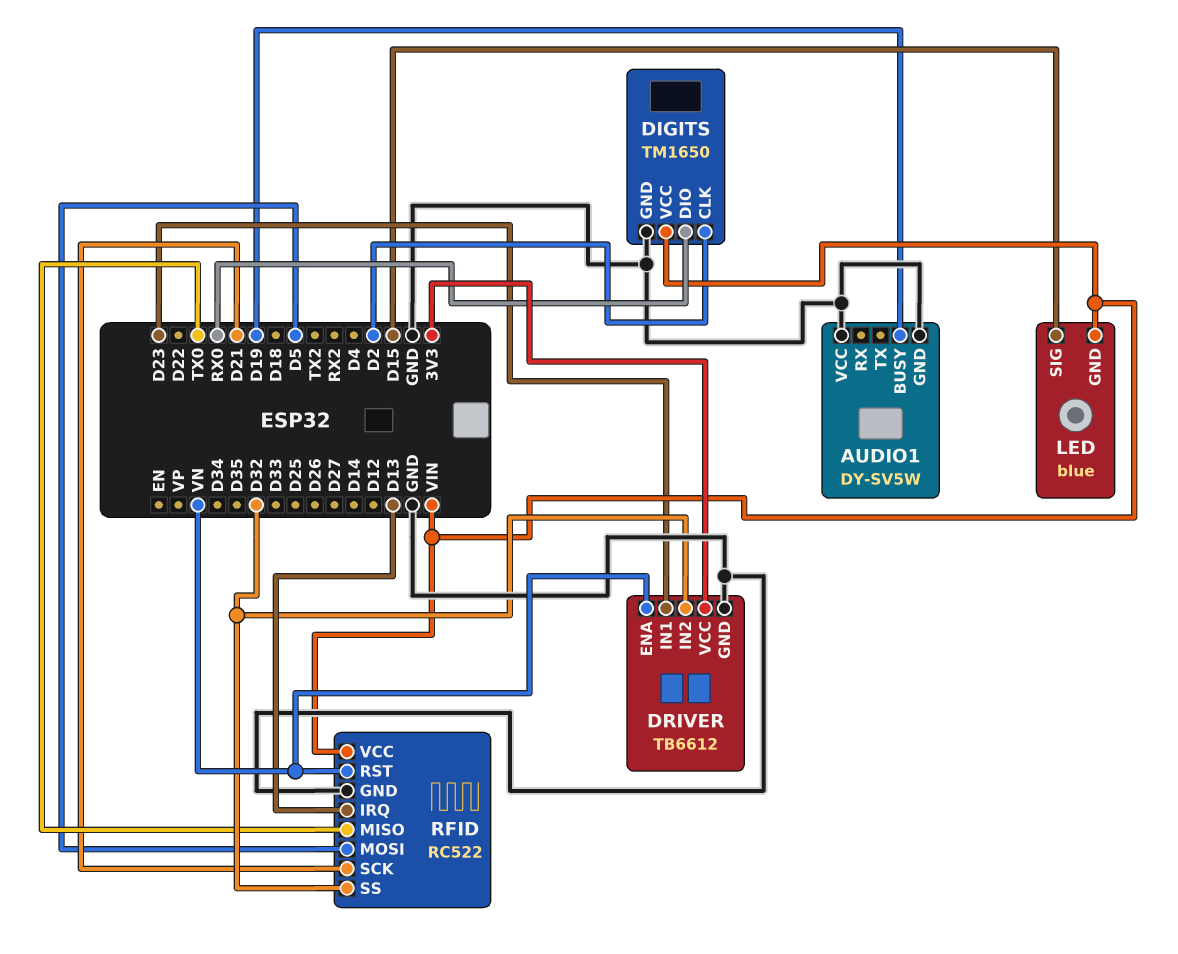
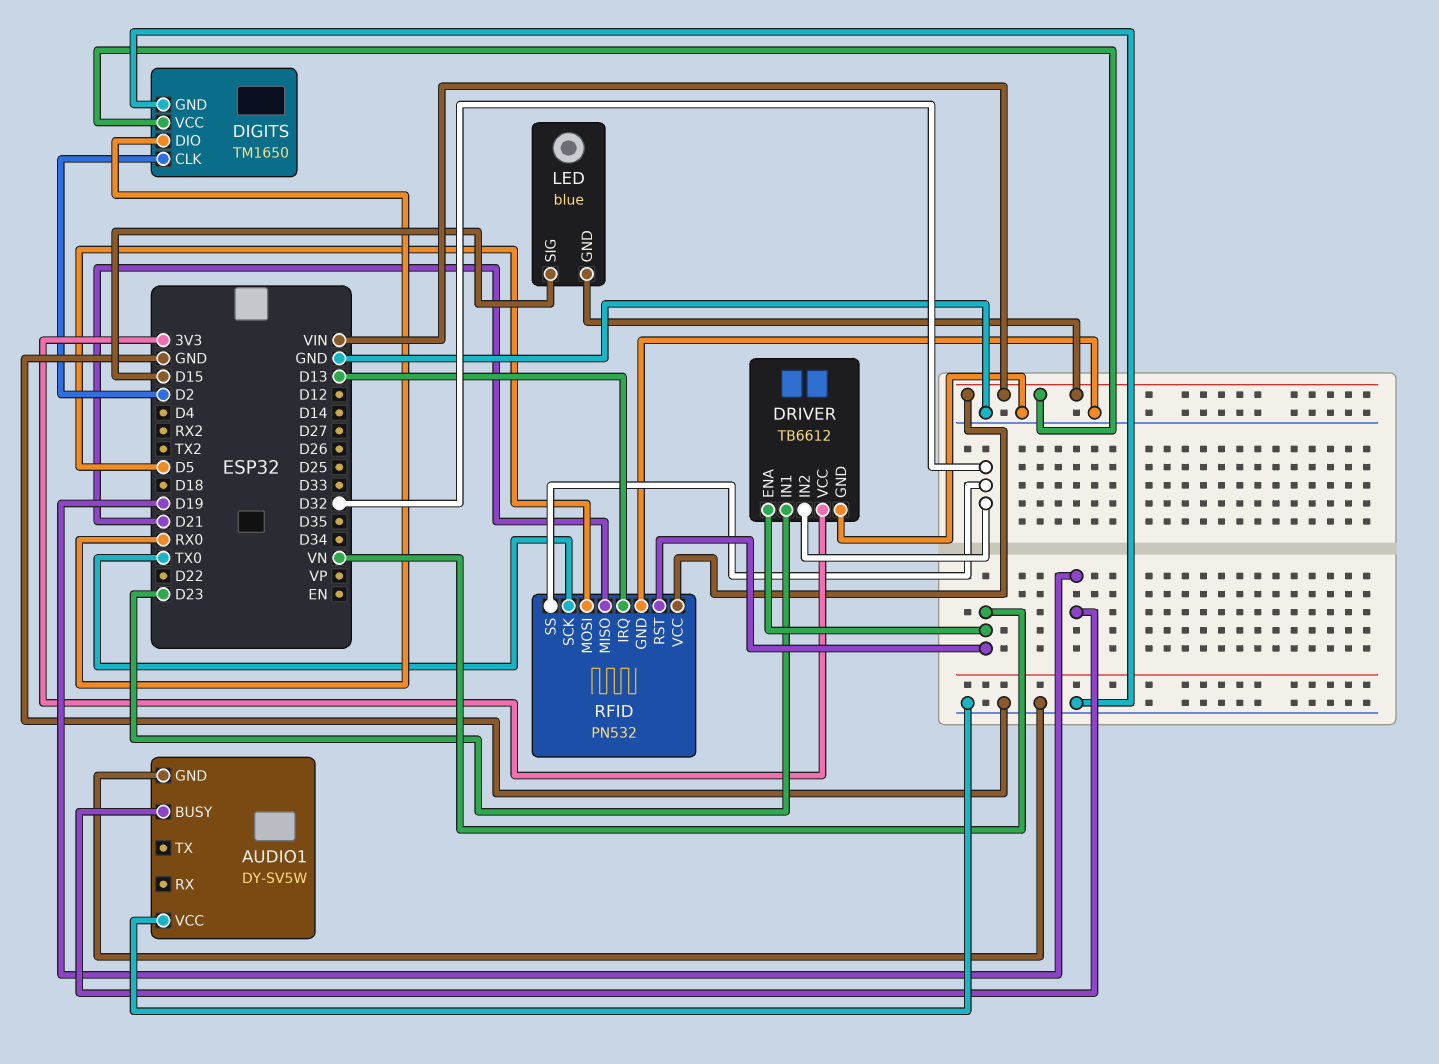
RFID: RC522 -> PN532
RFID pin MISO: TX0 -> D21
RFID pin SCK: D21 -> TX0

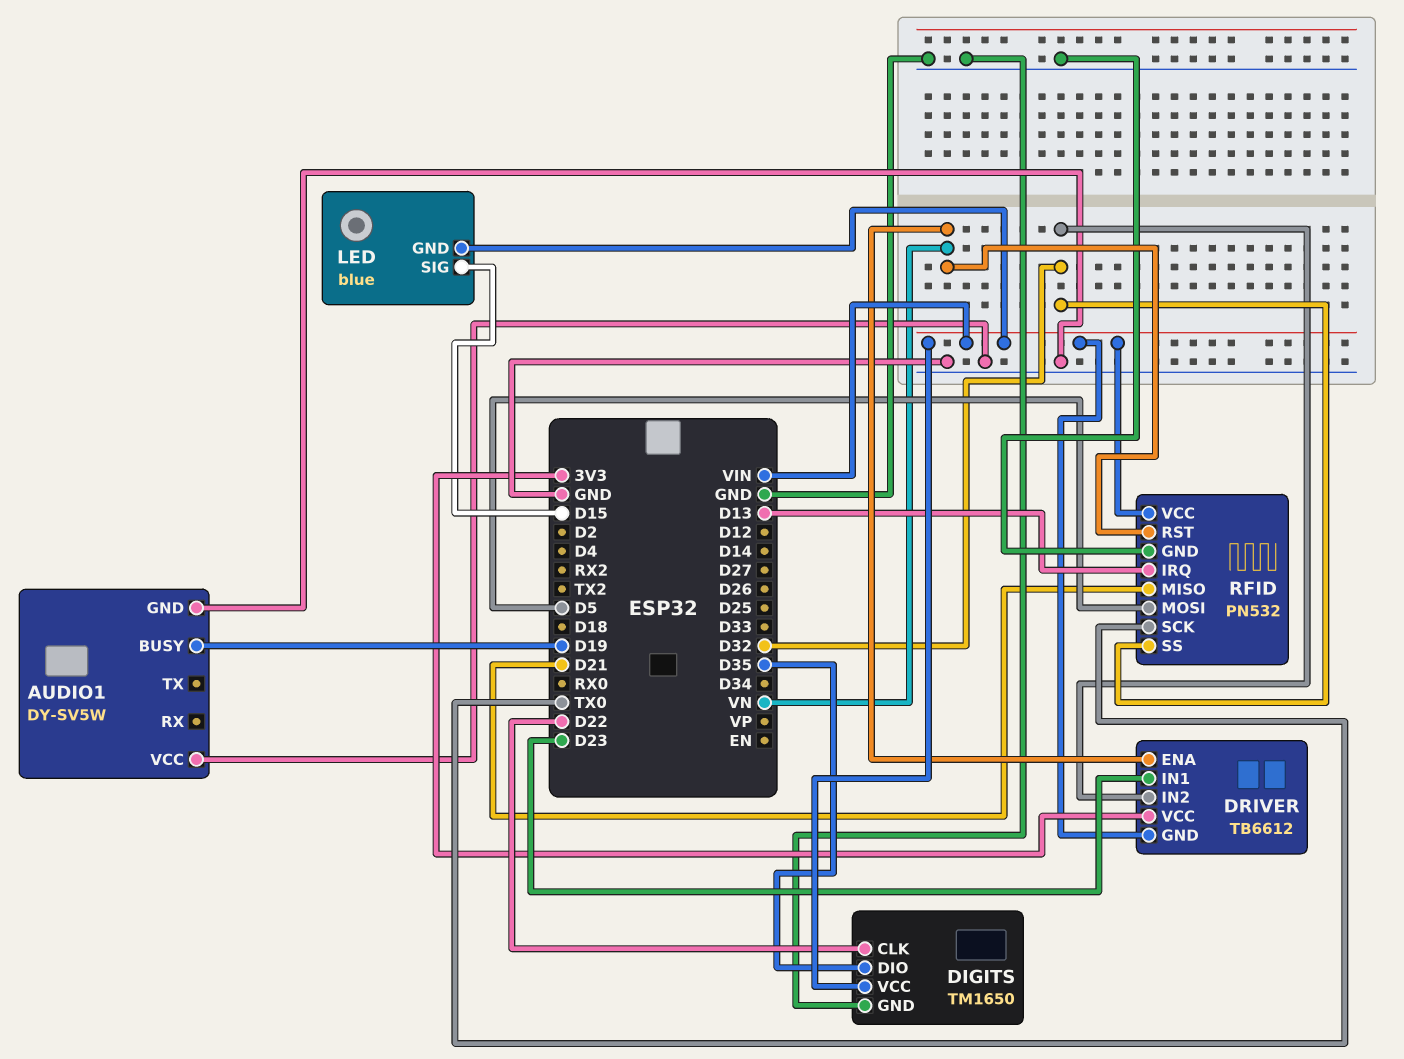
DIGITS pin CLK: D2 -> D22
DIGITS pin DIO: RX0 -> D35
DRIVER pin GND: GND -> VIN

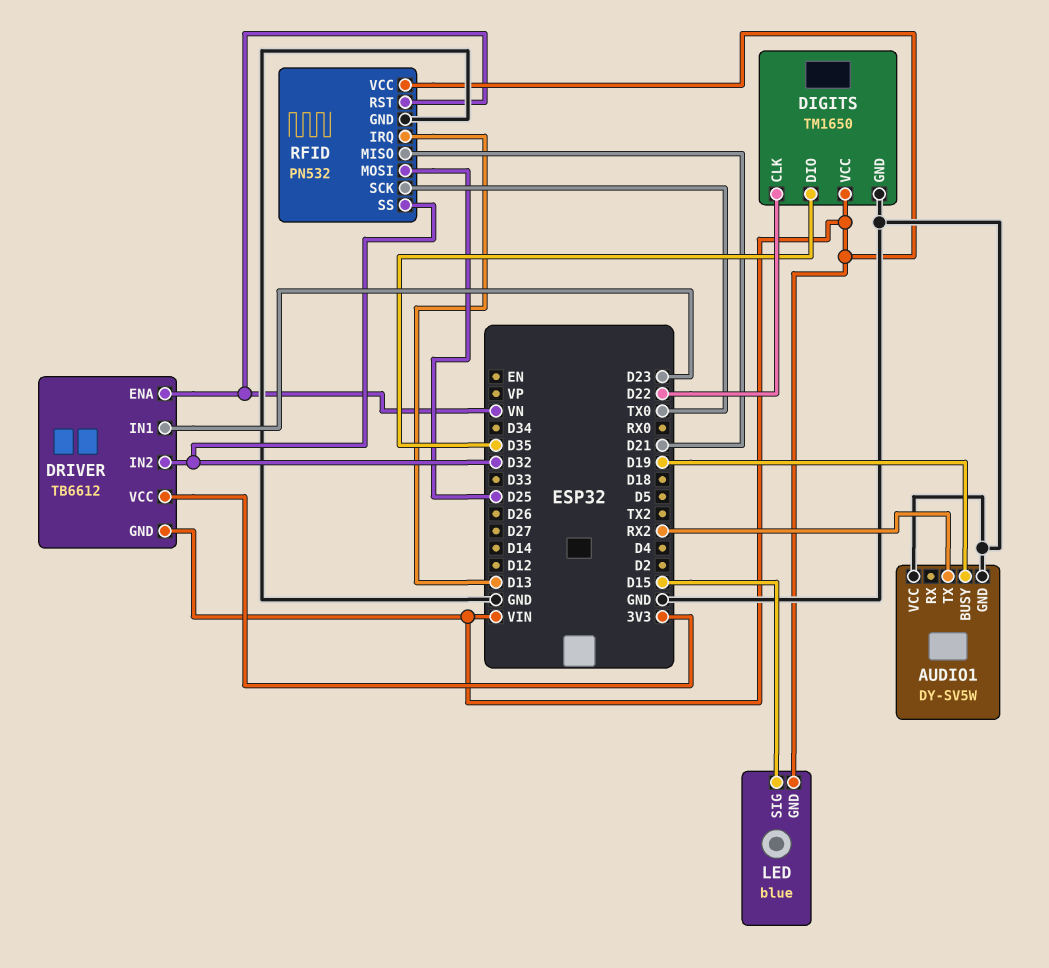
AUDIO1 pin TX: none -> RX2
RFID pin MOSI: D5 -> D25

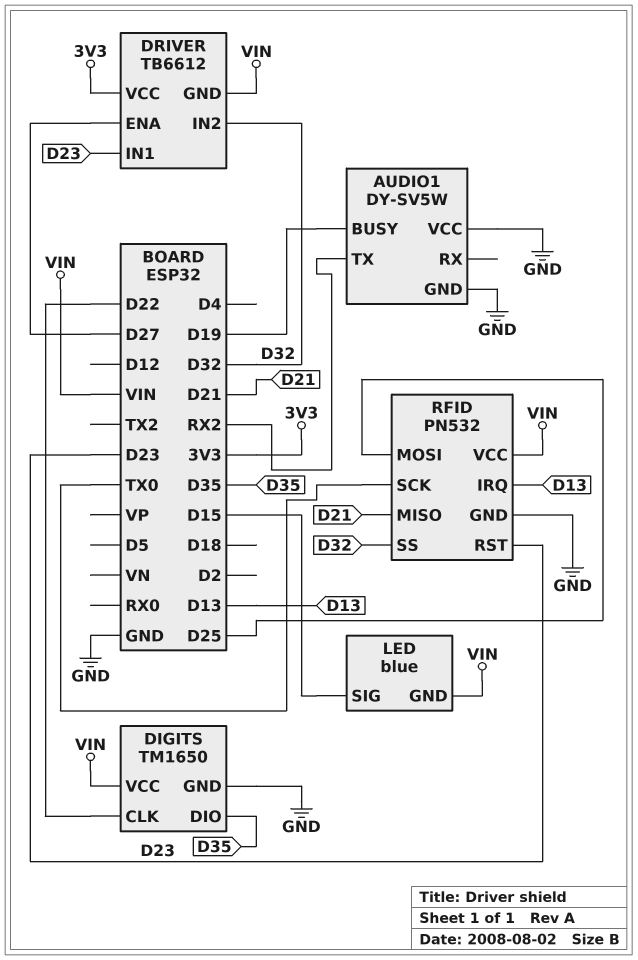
DRIVER pin ENA: VN -> D27
RFID pin RST: VN -> D23

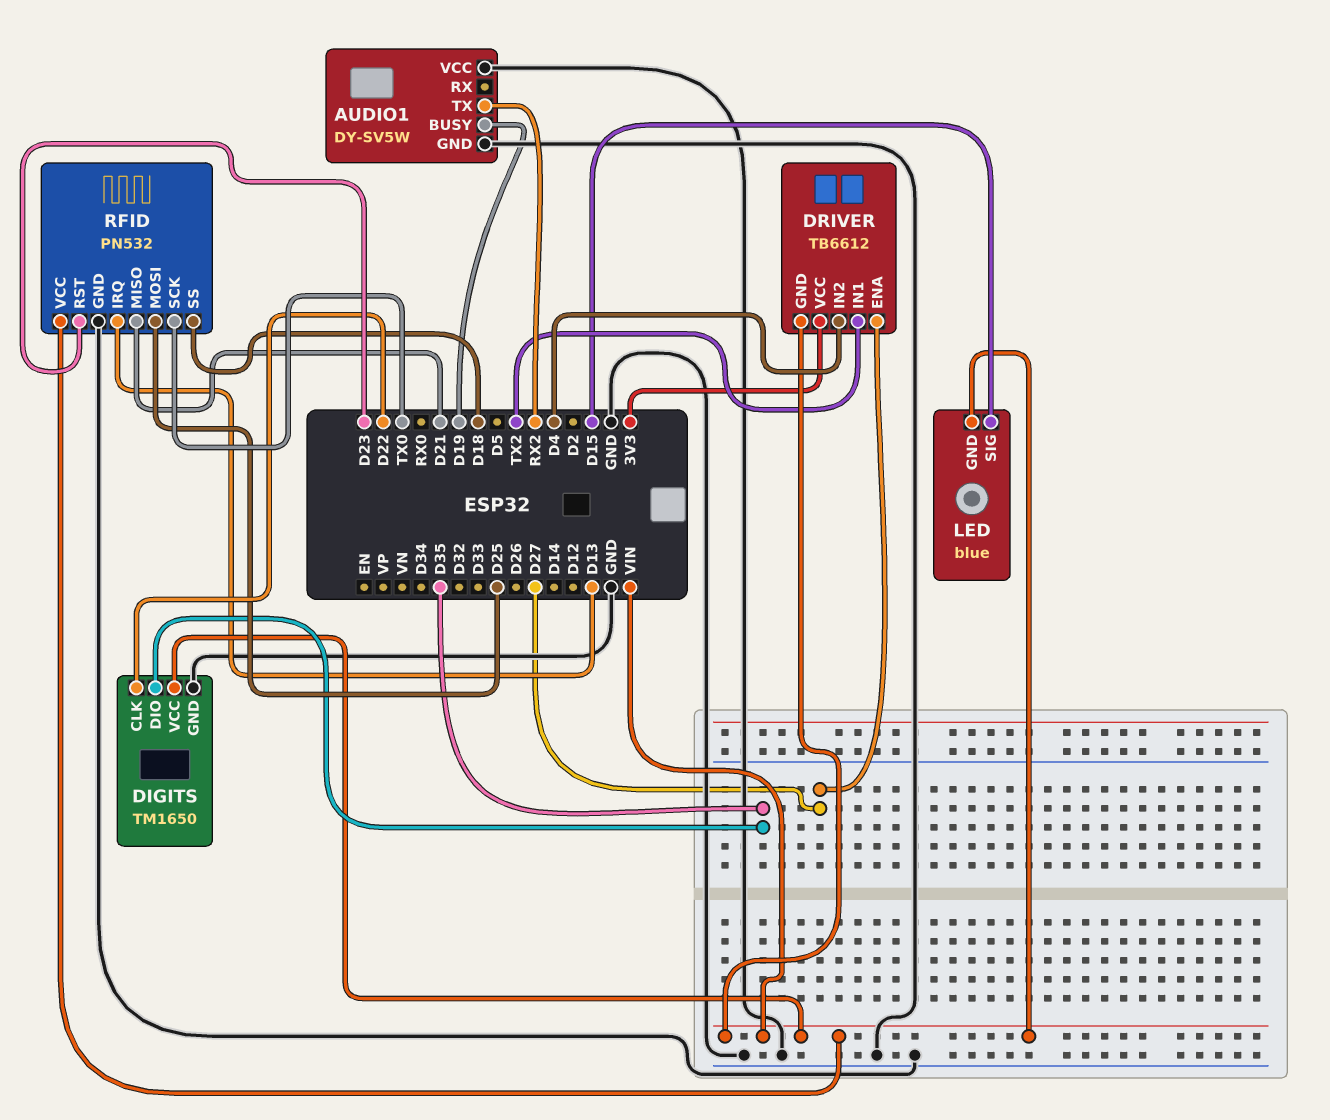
DRIVER pin IN1: D23 -> TX2
DRIVER pin IN2: D32 -> D4
RFID pin SS: D32 -> D18

